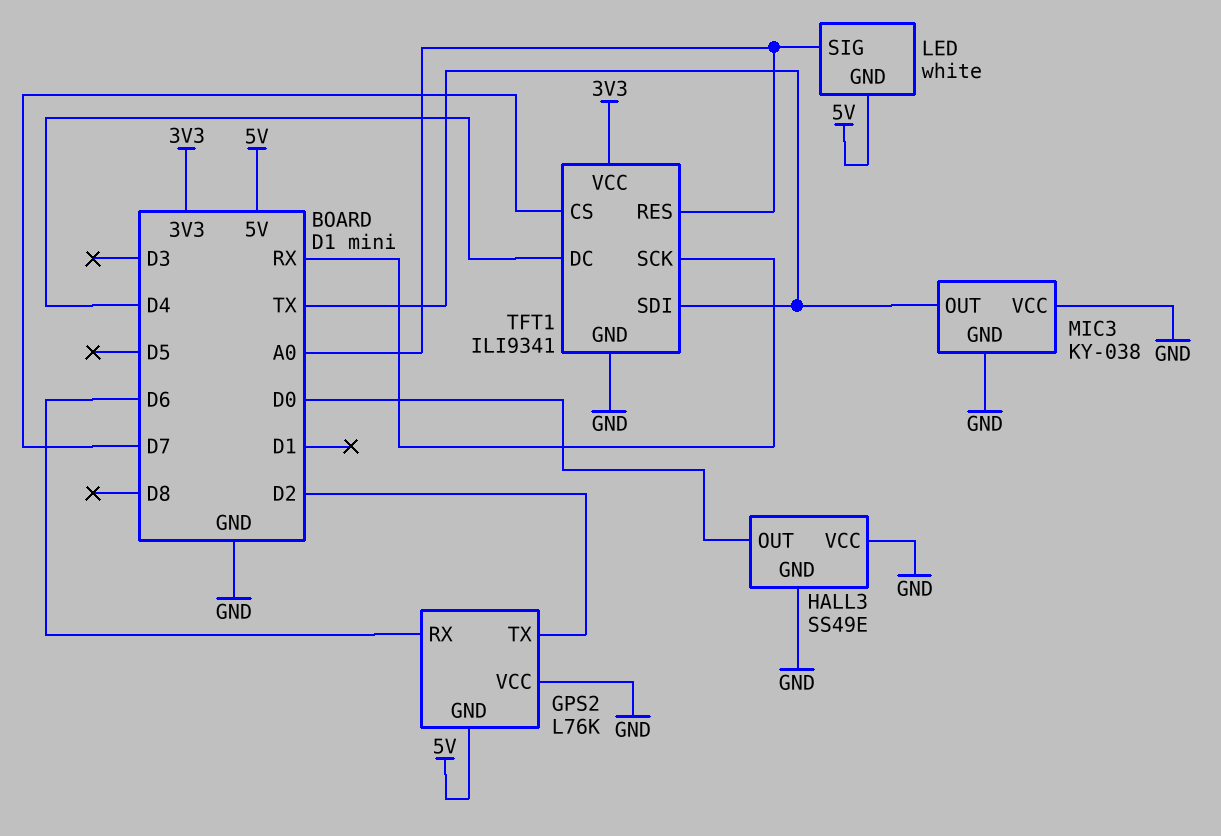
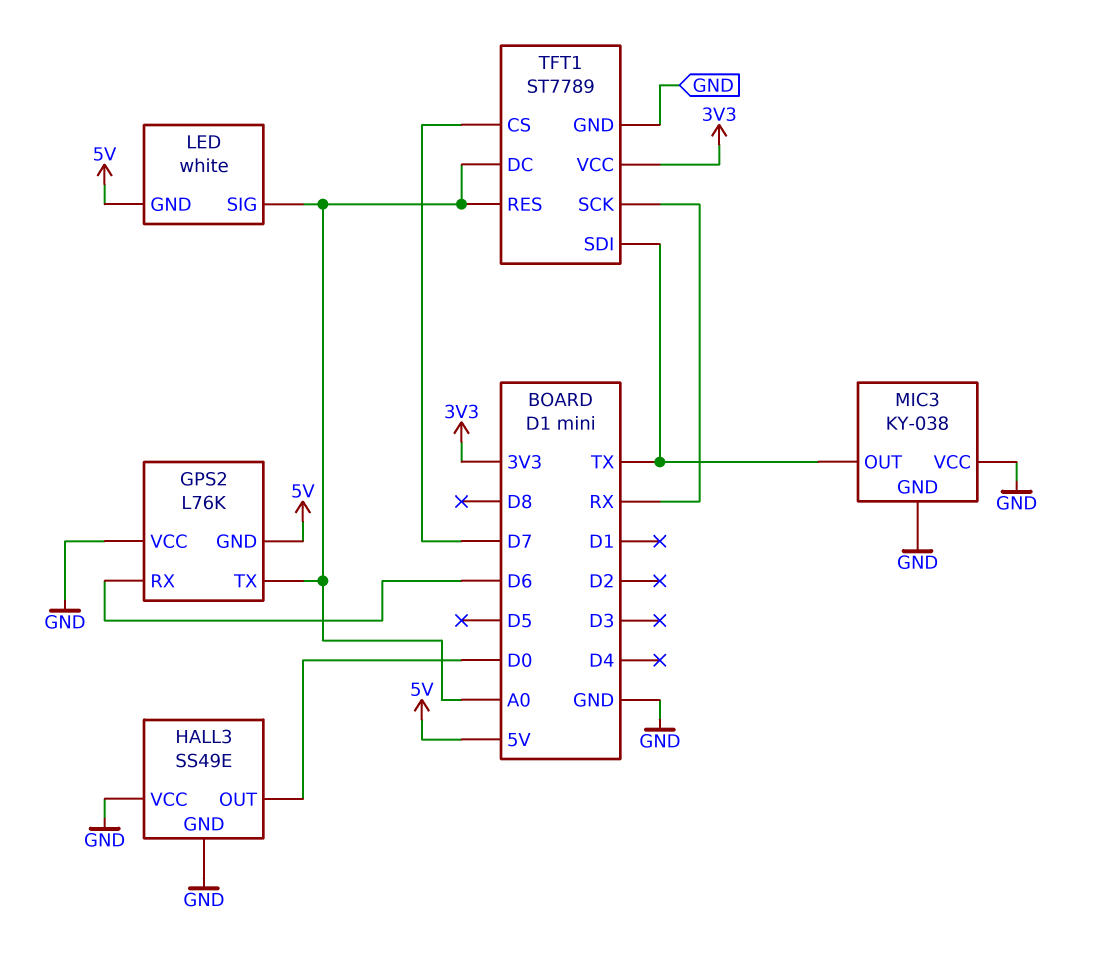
GPS2 pin TX: D2 -> A0
TFT1: ILI9341 -> ST7789
TFT1 pin DC: D4 -> A0

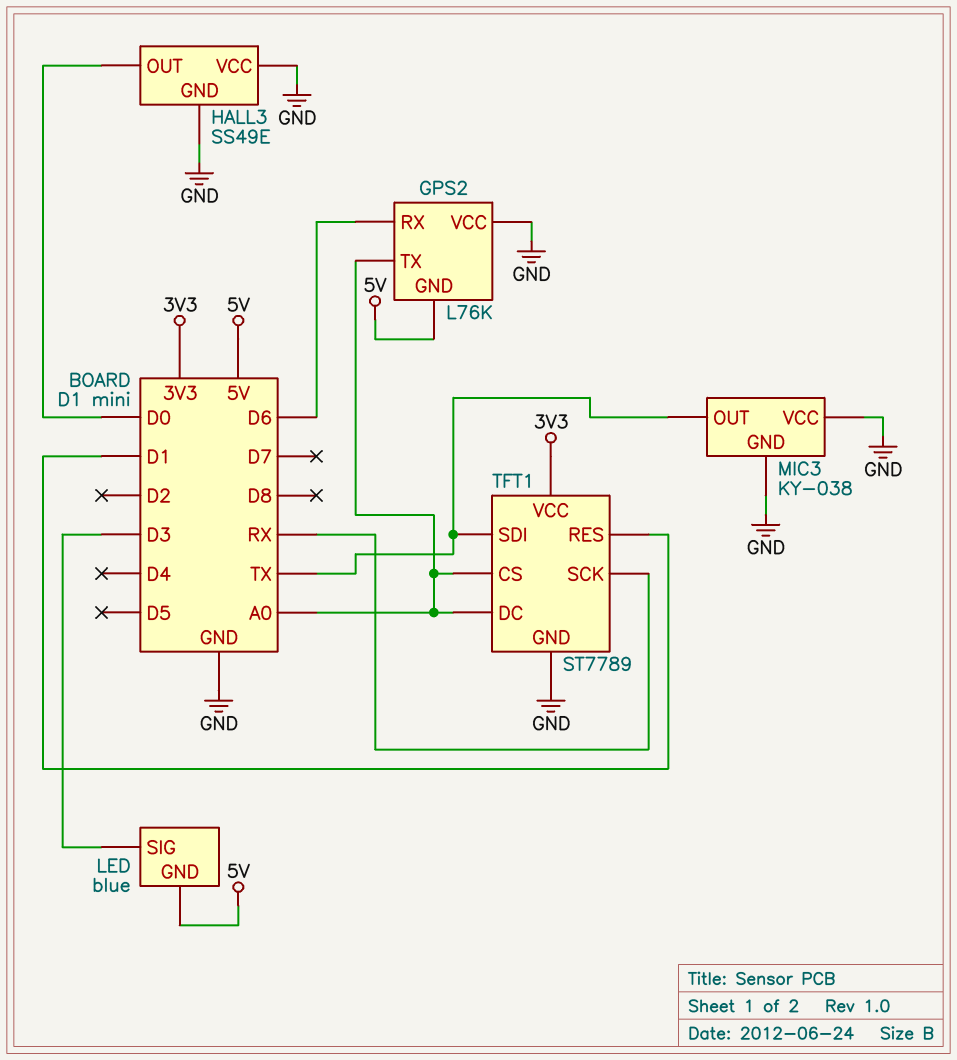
LED: white -> blue
LED pin SIG: A0 -> D3
TFT1 pin CS: D7 -> A0
TFT1 pin RES: A0 -> D1

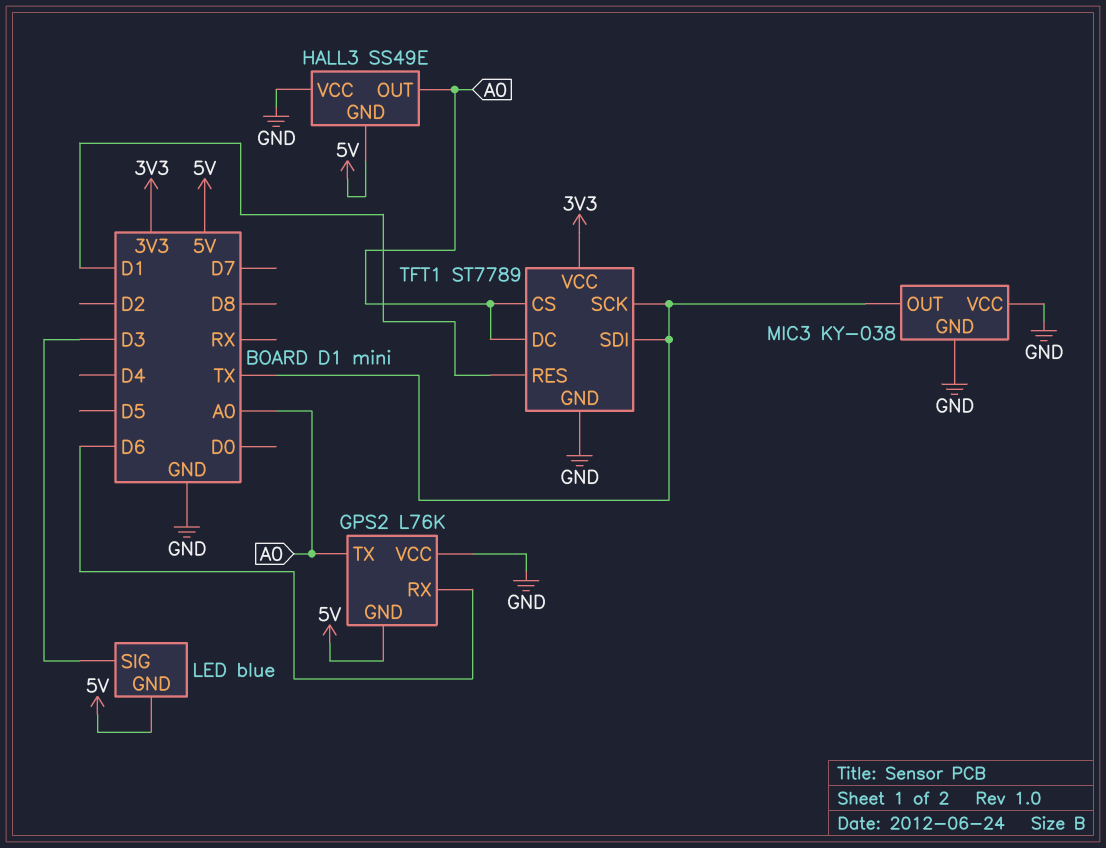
HALL3 pin GND: GND -> 5V
HALL3 pin OUT: D0 -> A0
TFT1 pin SCK: RX -> TX

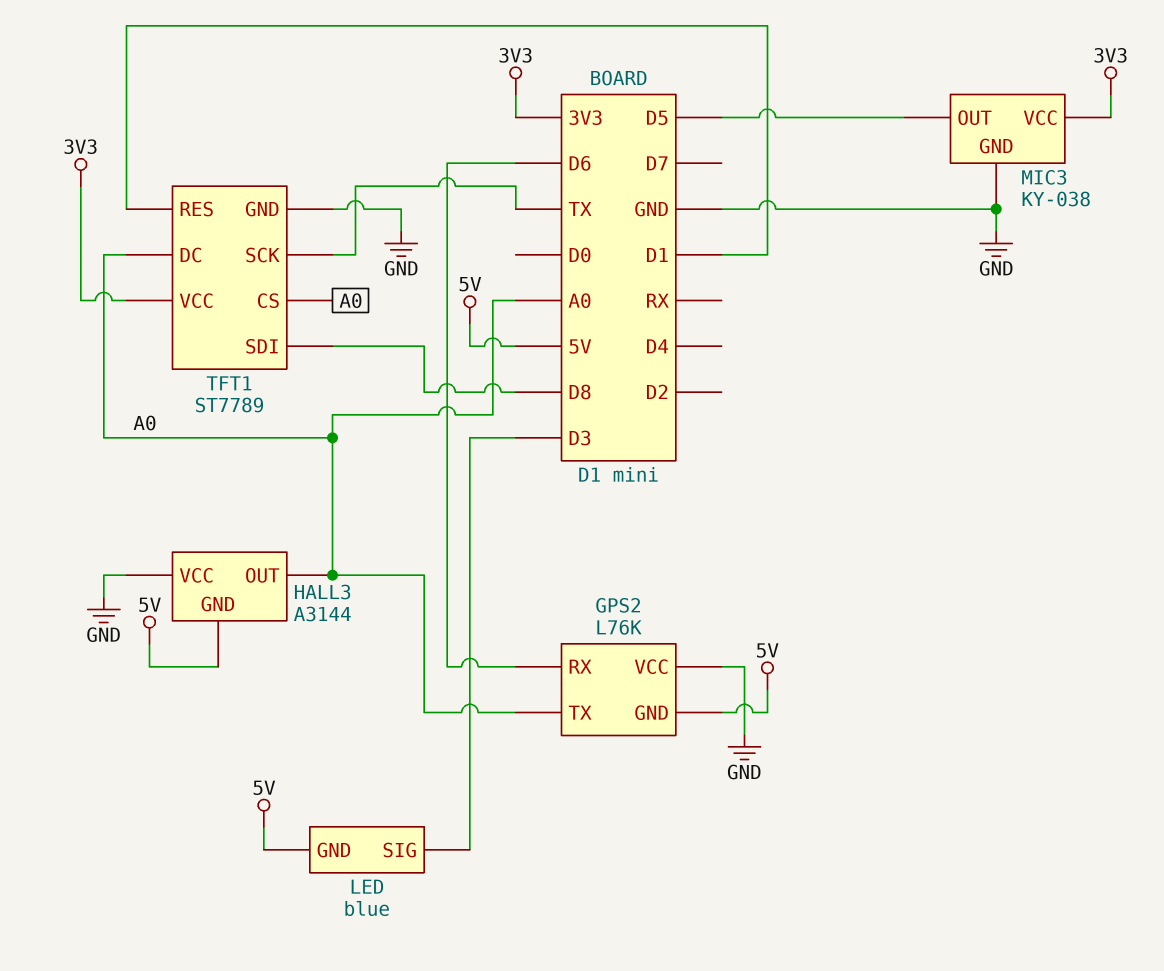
HALL3: SS49E -> A3144
MIC3 pin OUT: TX -> D5
MIC3 pin VCC: GND -> 3V3
TFT1 pin SDI: TX -> D8

